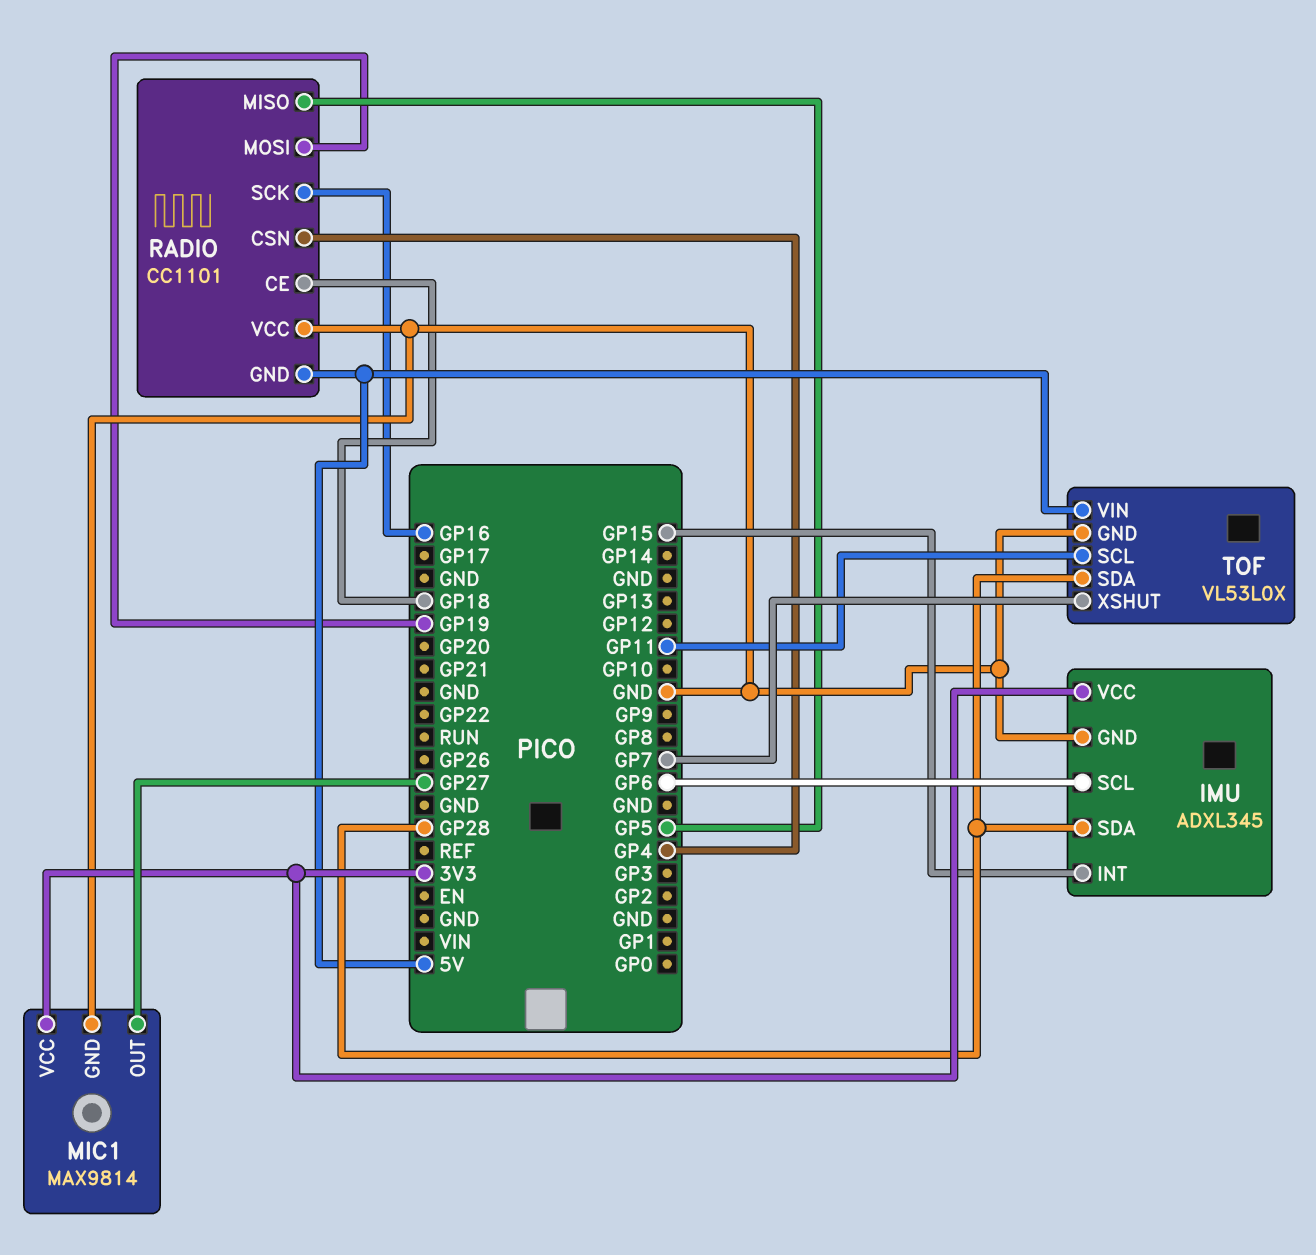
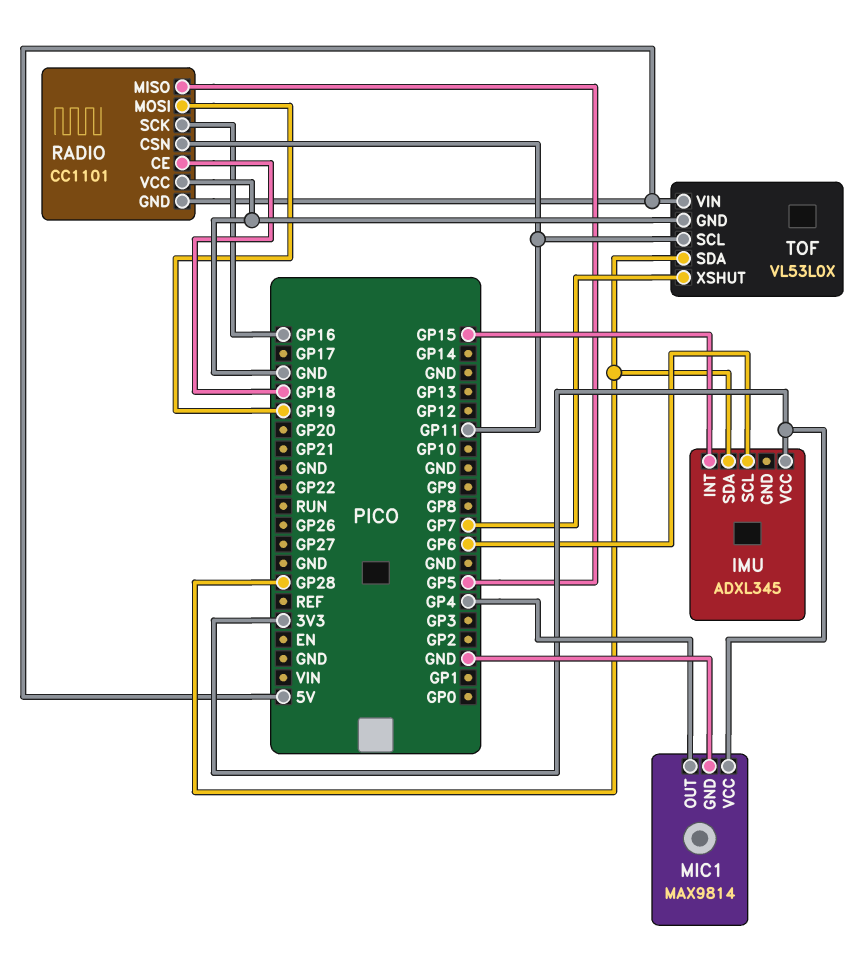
IMU pin GND: GND -> none
MIC1 pin OUT: GP27 -> GP4
RADIO pin CSN: GP4 -> GP11

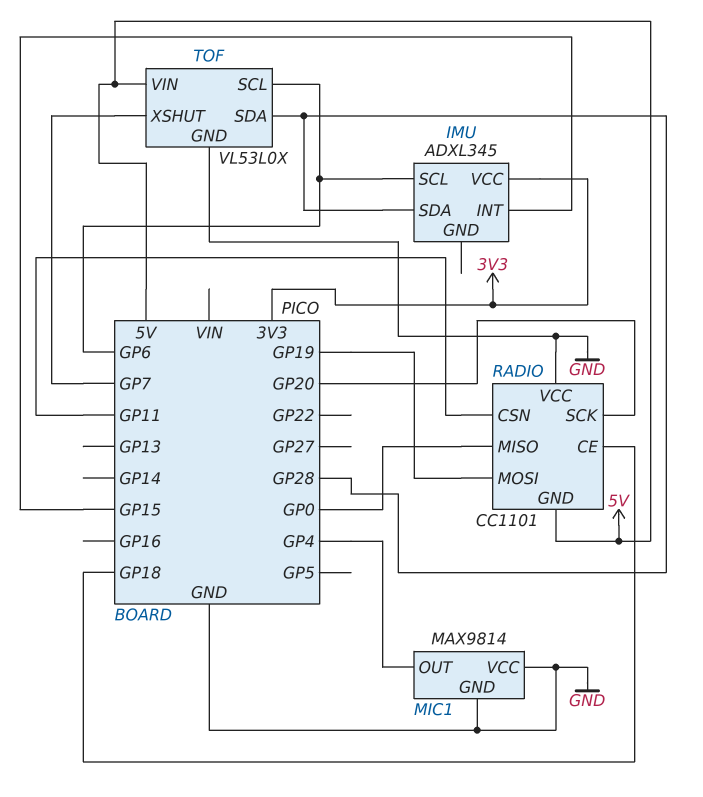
MIC1 pin VCC: 3V3 -> GND
RADIO pin MISO: GP5 -> GP0
RADIO pin SCK: GP16 -> GP20
TOF pin SCL: GP11 -> GP6

